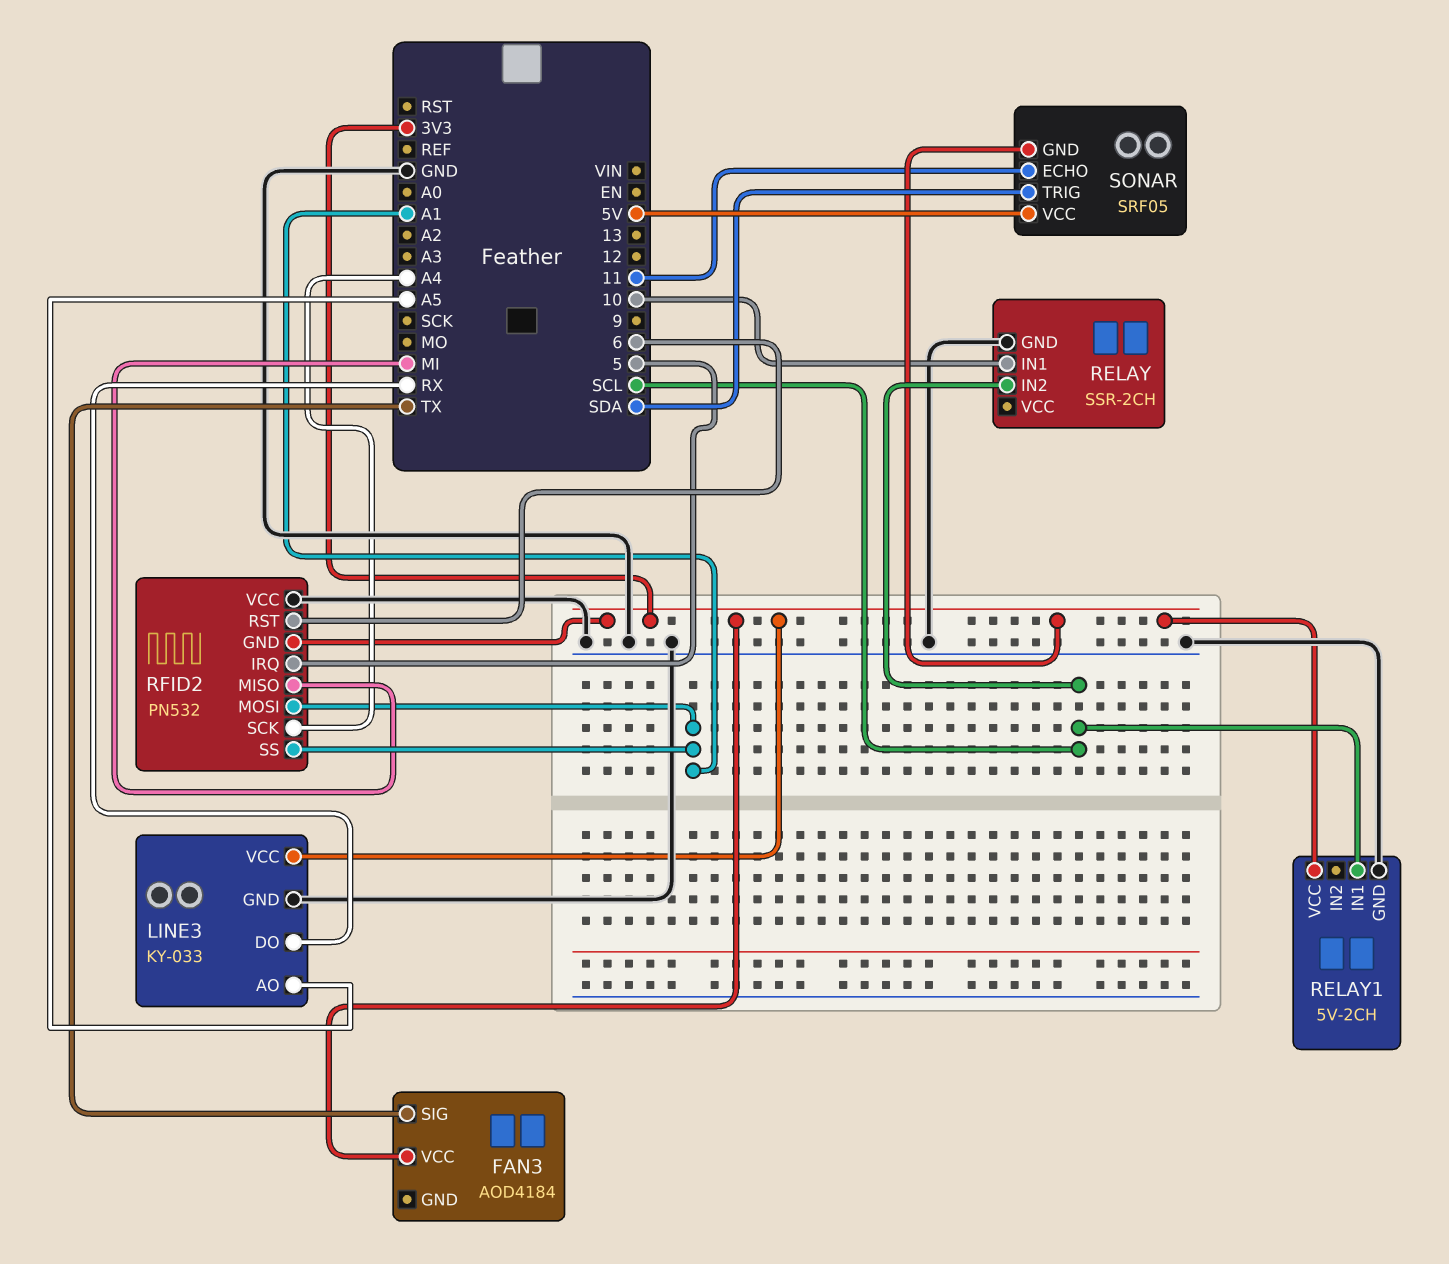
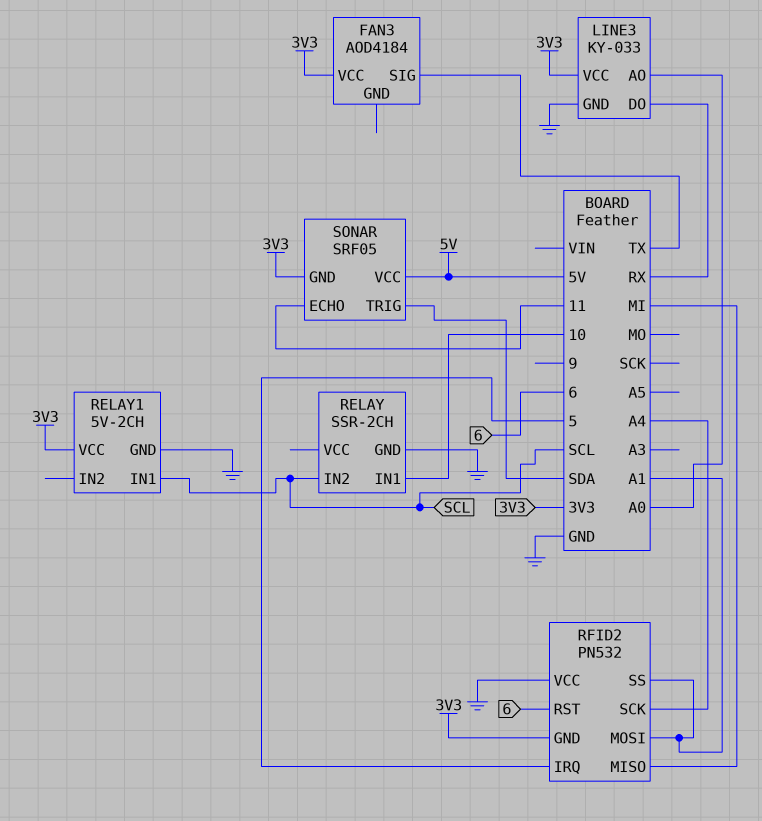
LINE3 pin AO: A5 -> A0

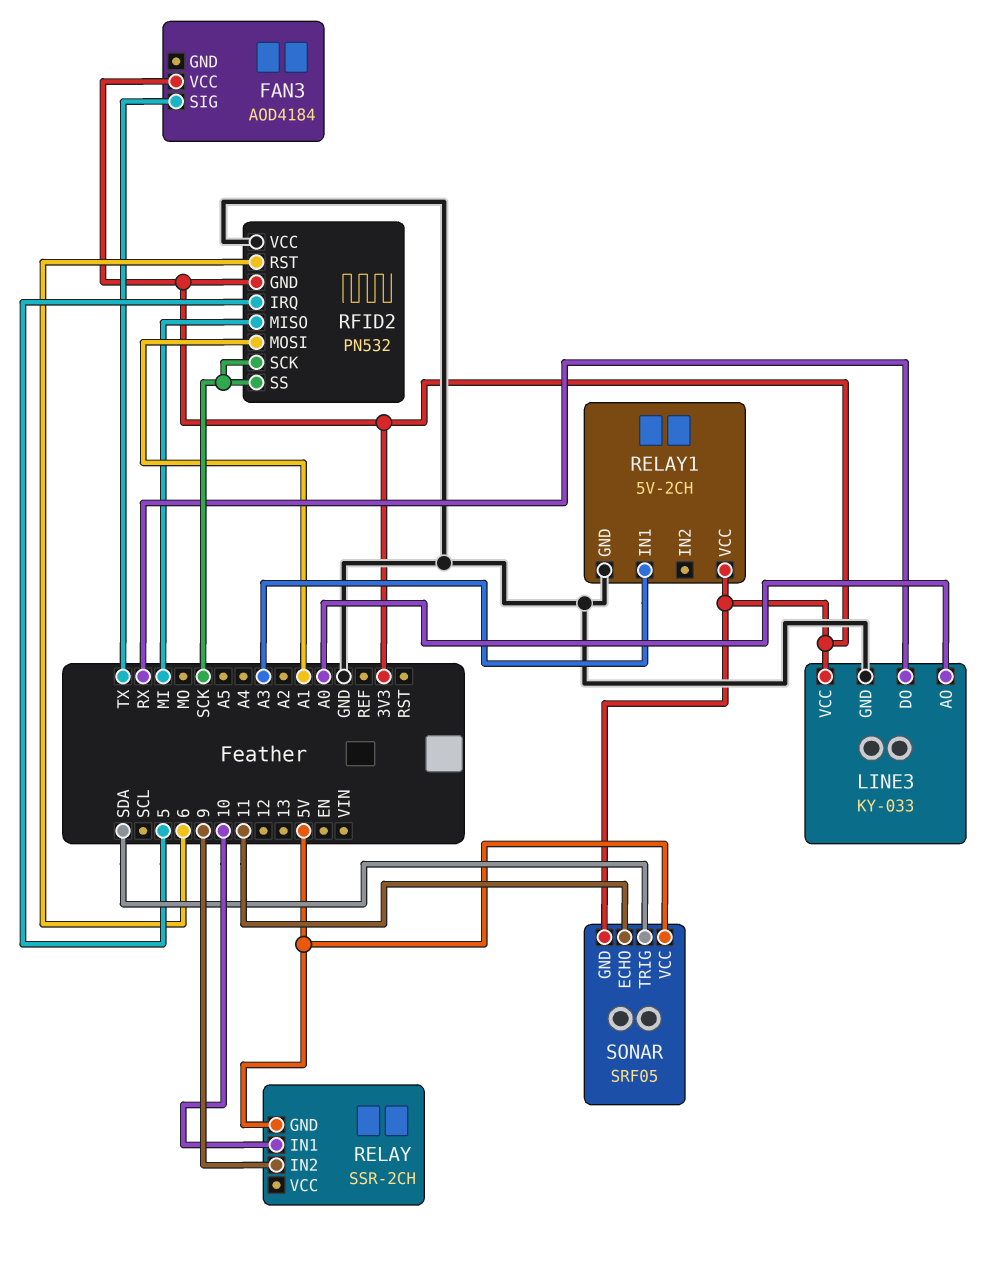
RELAY pin GND: GND -> 5V
RELAY pin IN2: SCL -> 9
RELAY1 pin IN1: SCL -> A3
RFID2 pin SCK: A4 -> SCK
RFID2 pin SS: A1 -> SCK

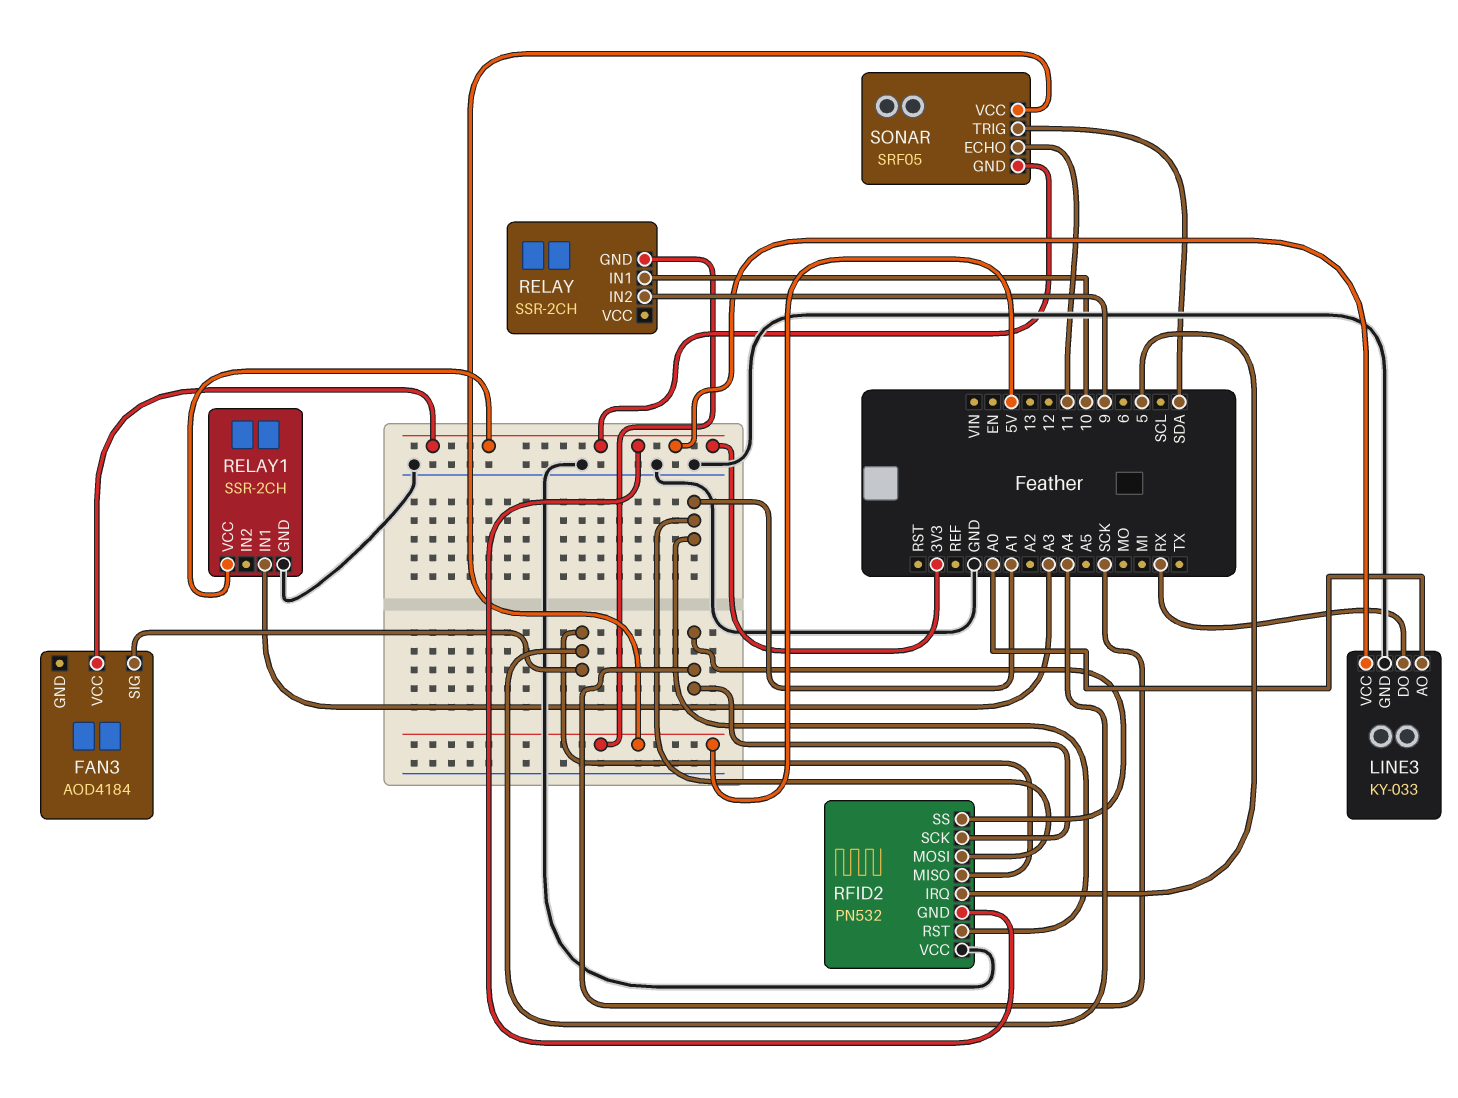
FAN3 pin SIG: TX -> A4
RELAY1: 5V-2CH -> SSR-2CH
RFID2 pin MISO: MI -> A4
RFID2 pin RST: 6 -> A1

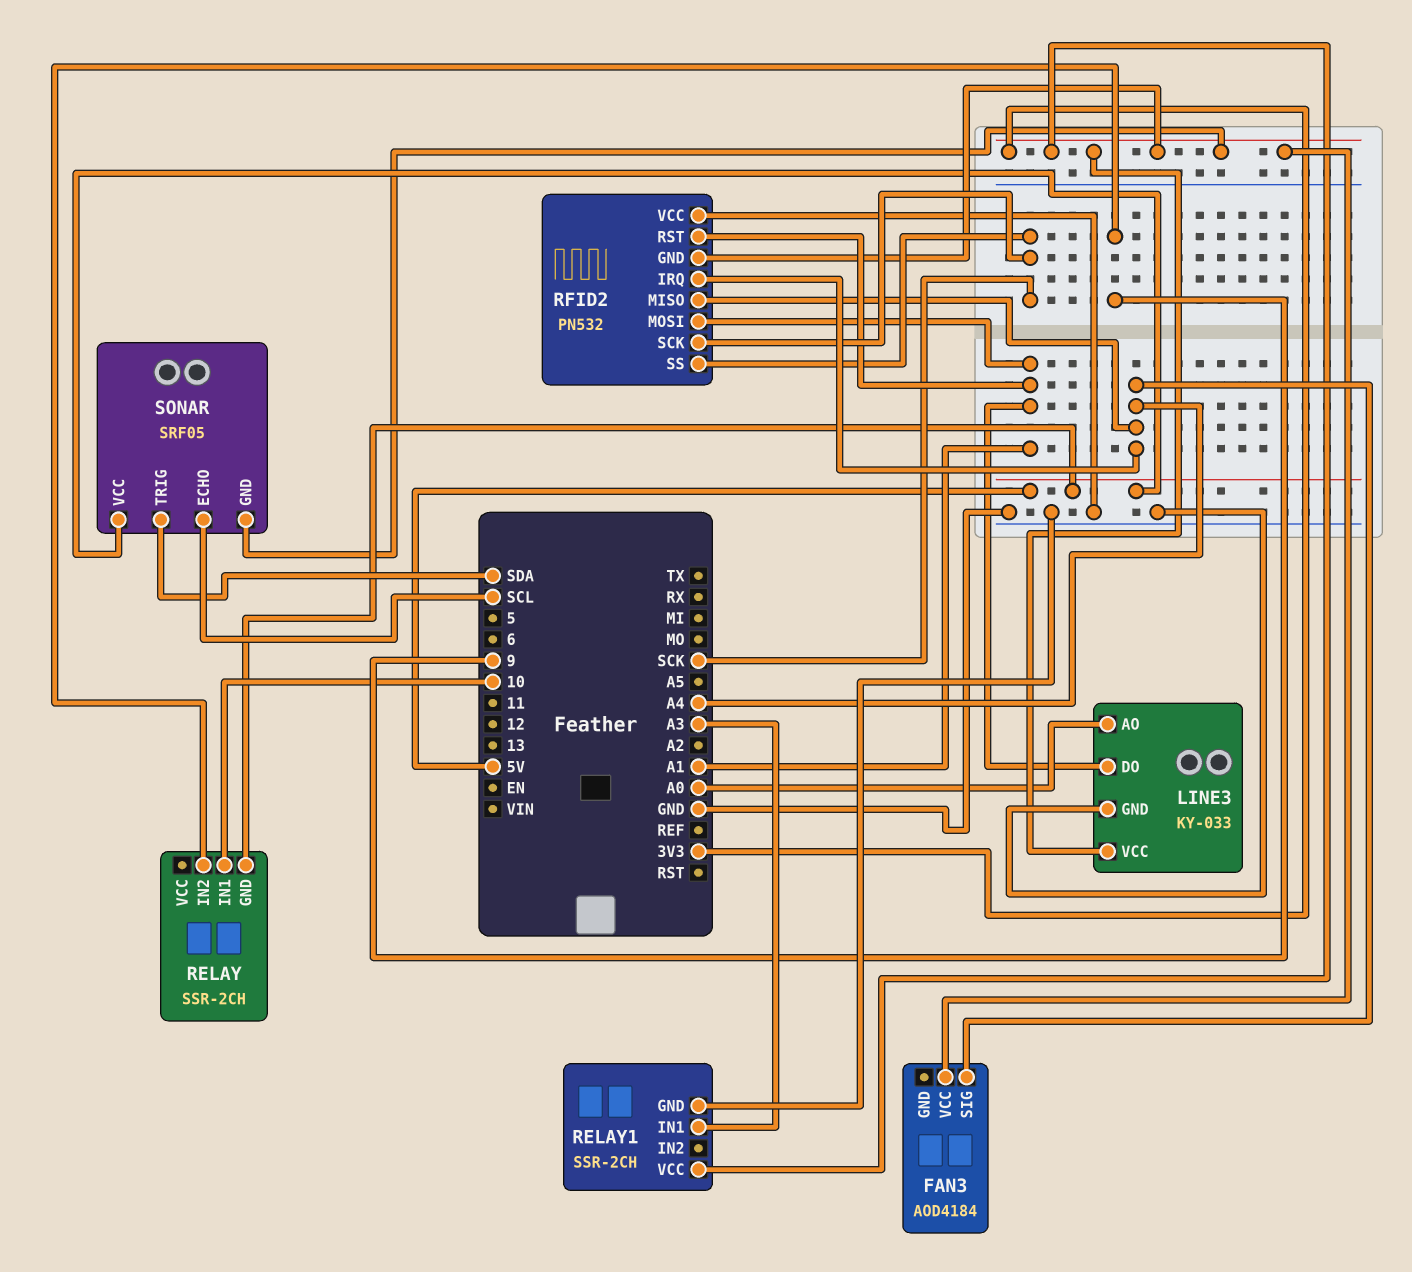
LINE3 pin DO: RX -> A1
RFID2 pin IRQ: 5 -> A4
SONAR pin ECHO: 11 -> SCL

